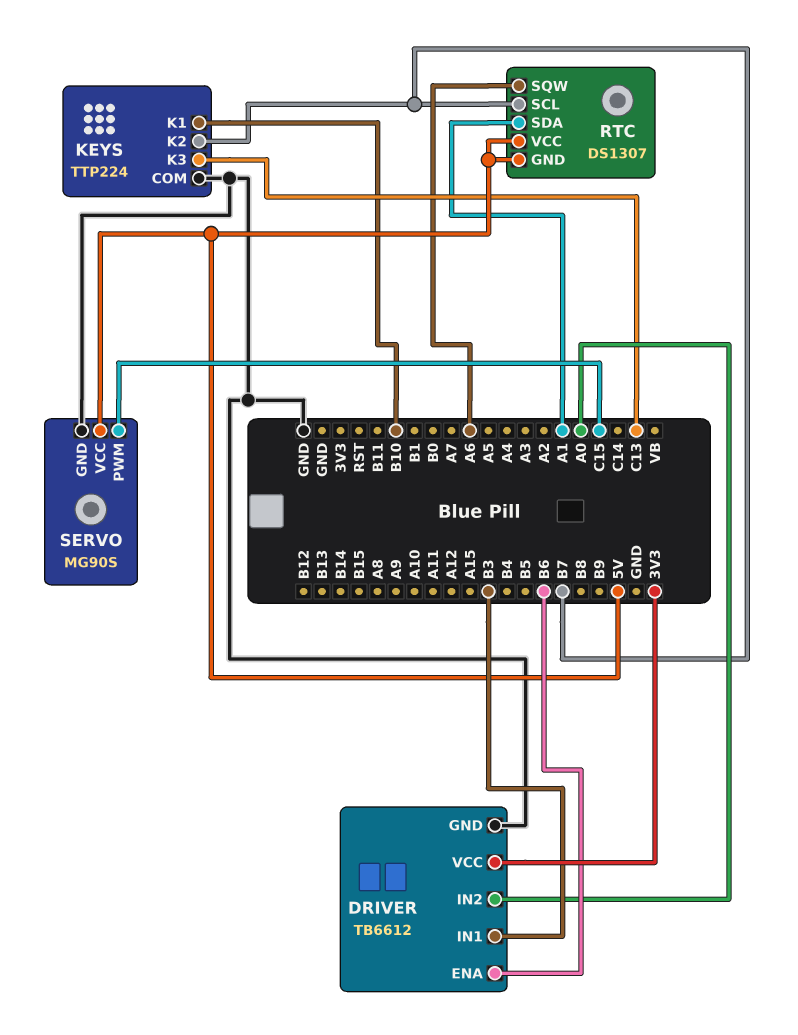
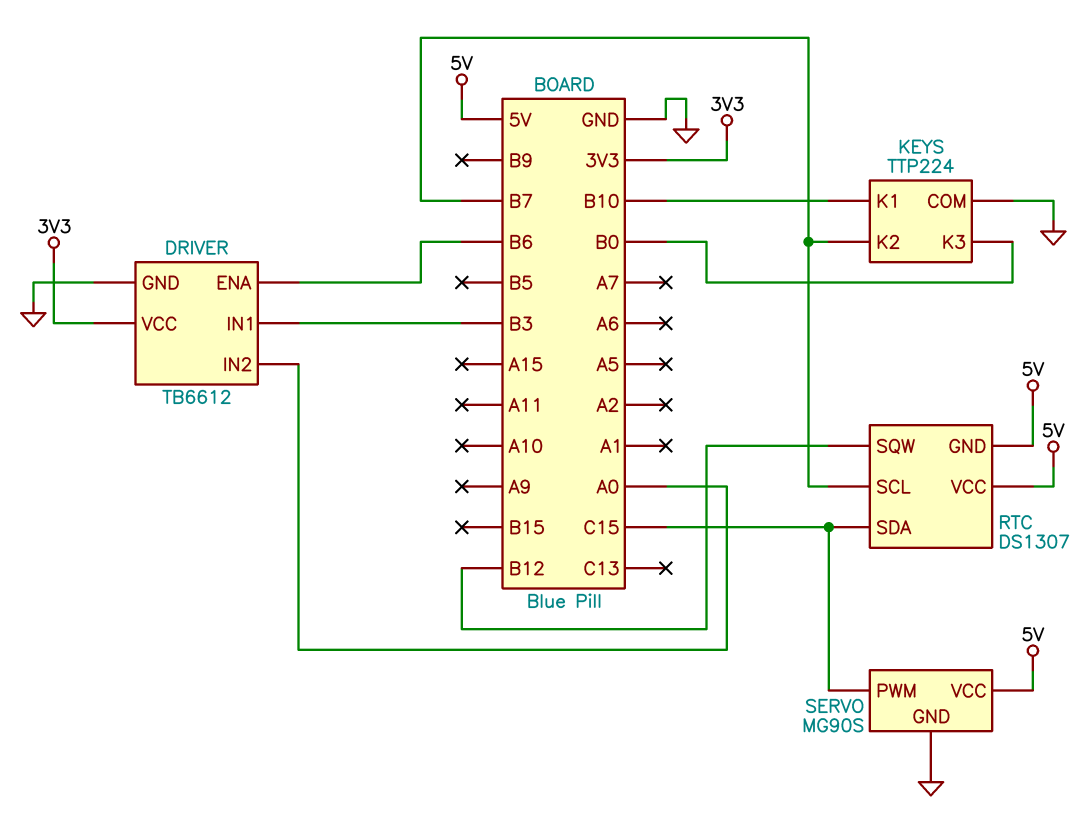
KEYS pin K3: C13 -> B0
RTC pin SDA: A1 -> C15
RTC pin SQW: A6 -> B12

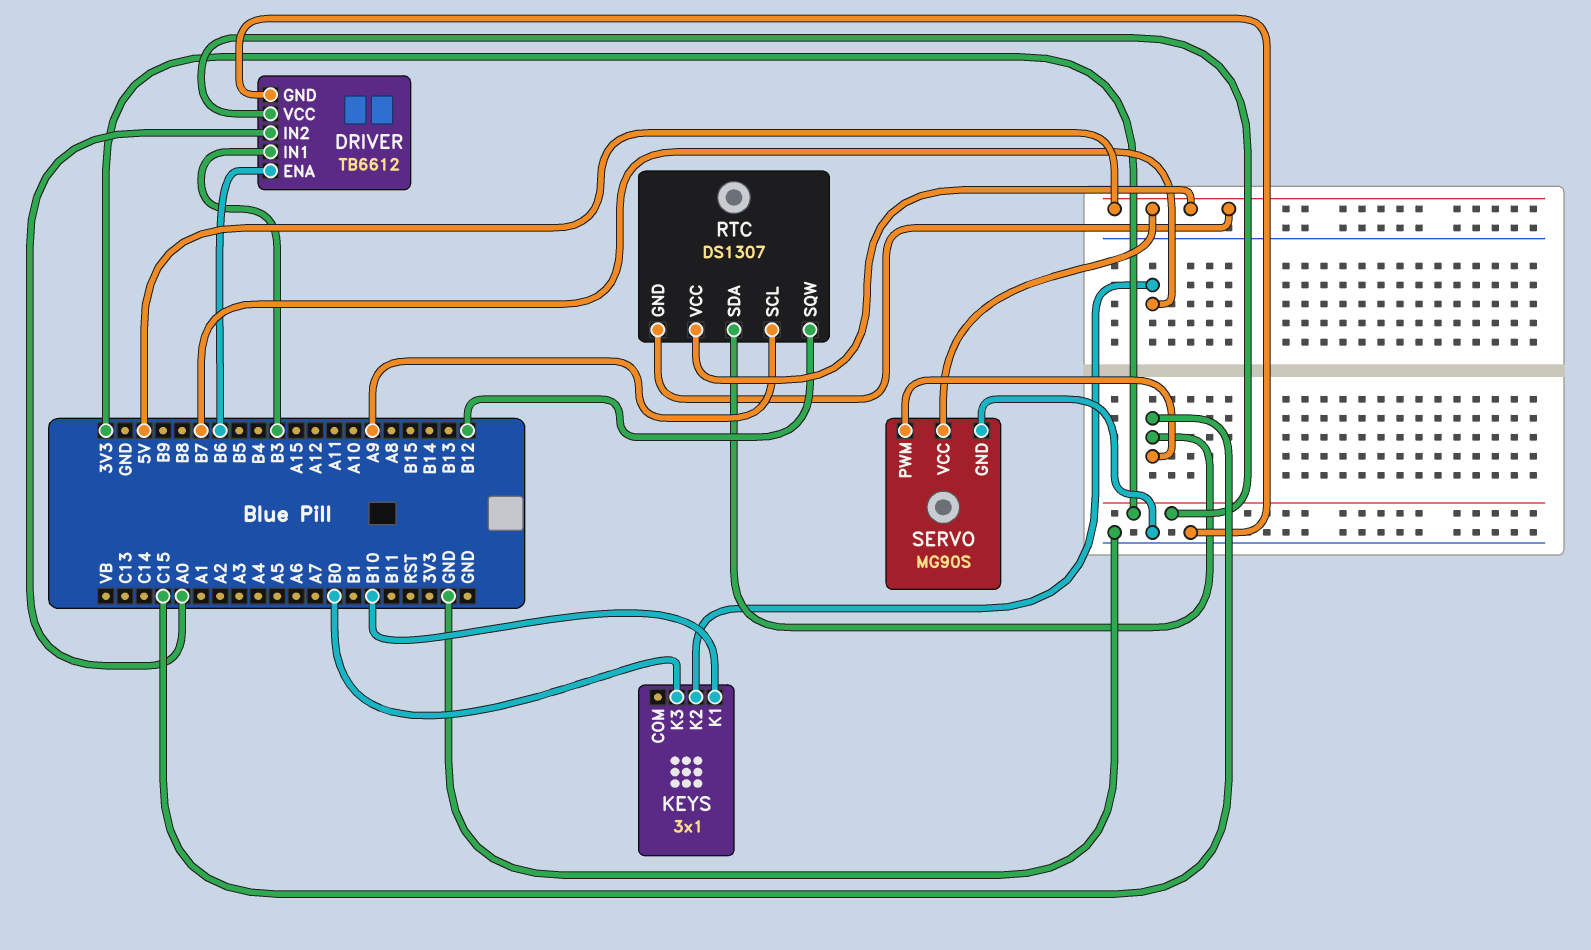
KEYS: TTP224 -> 3x1
KEYS pin COM: GND -> none
RTC pin SCL: B7 -> A9

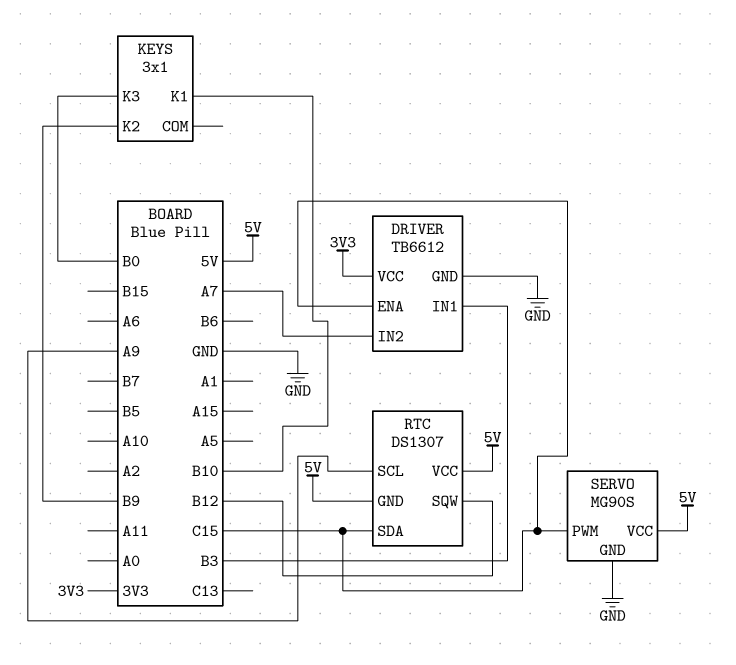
DRIVER pin ENA: B6 -> C15
DRIVER pin IN2: A0 -> A7
KEYS pin K2: B7 -> B9

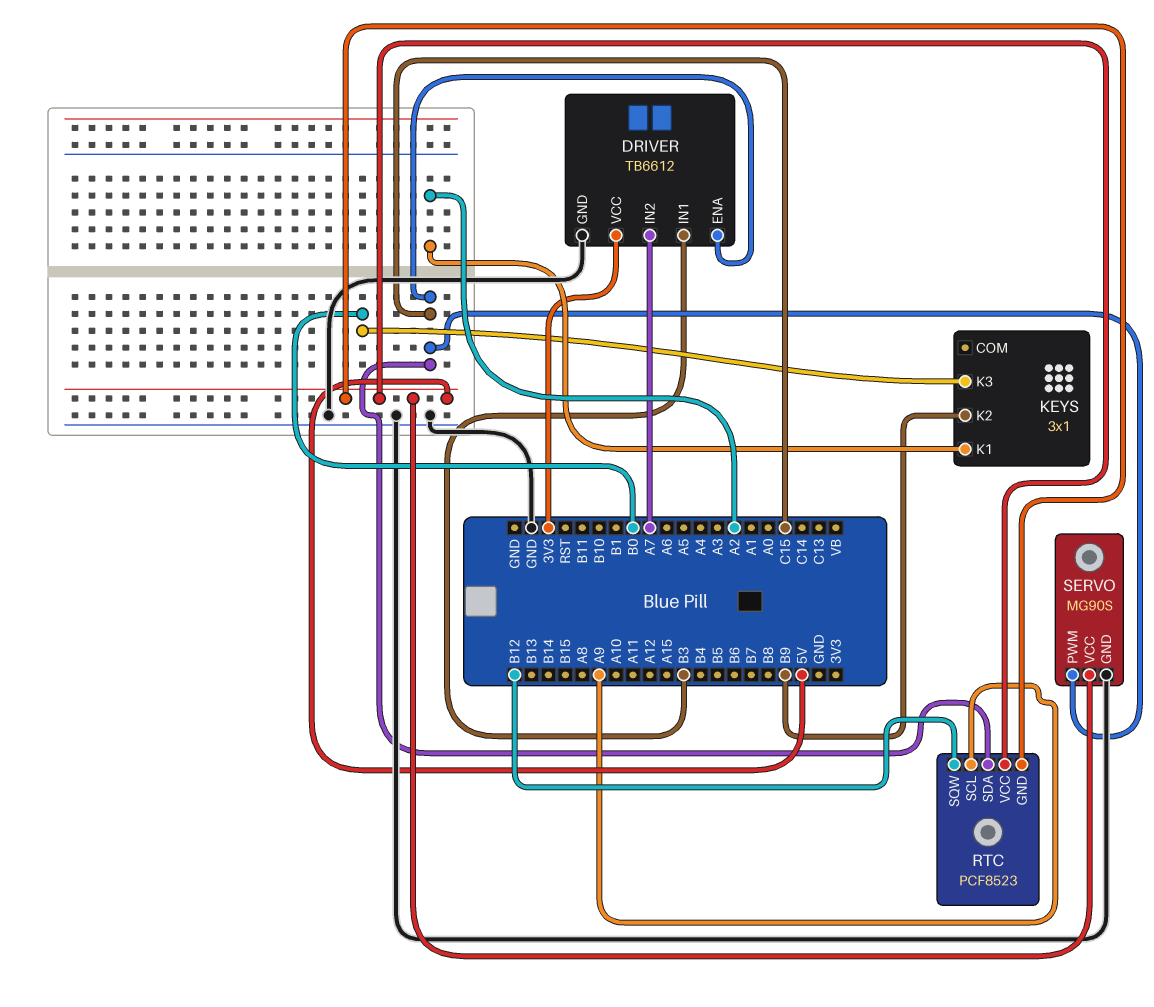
KEYS pin K1: B10 -> A2
RTC: DS1307 -> PCF8523

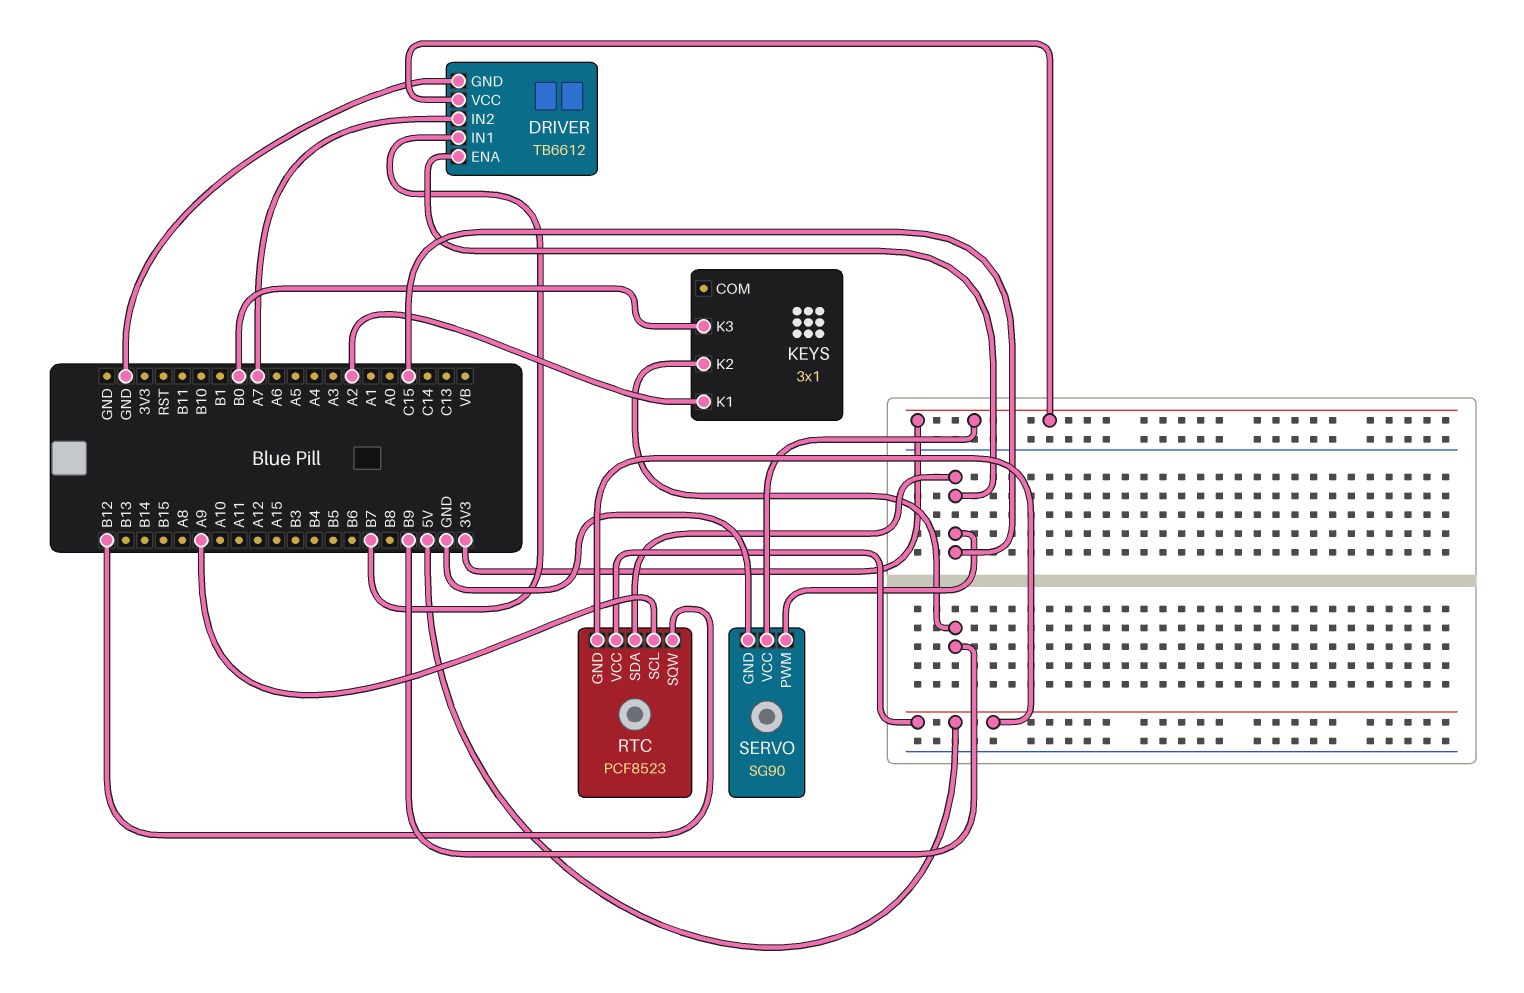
DRIVER pin IN1: B3 -> B7
SERVO: MG90S -> SG90
SERVO pin VCC: 5V -> 3V3

